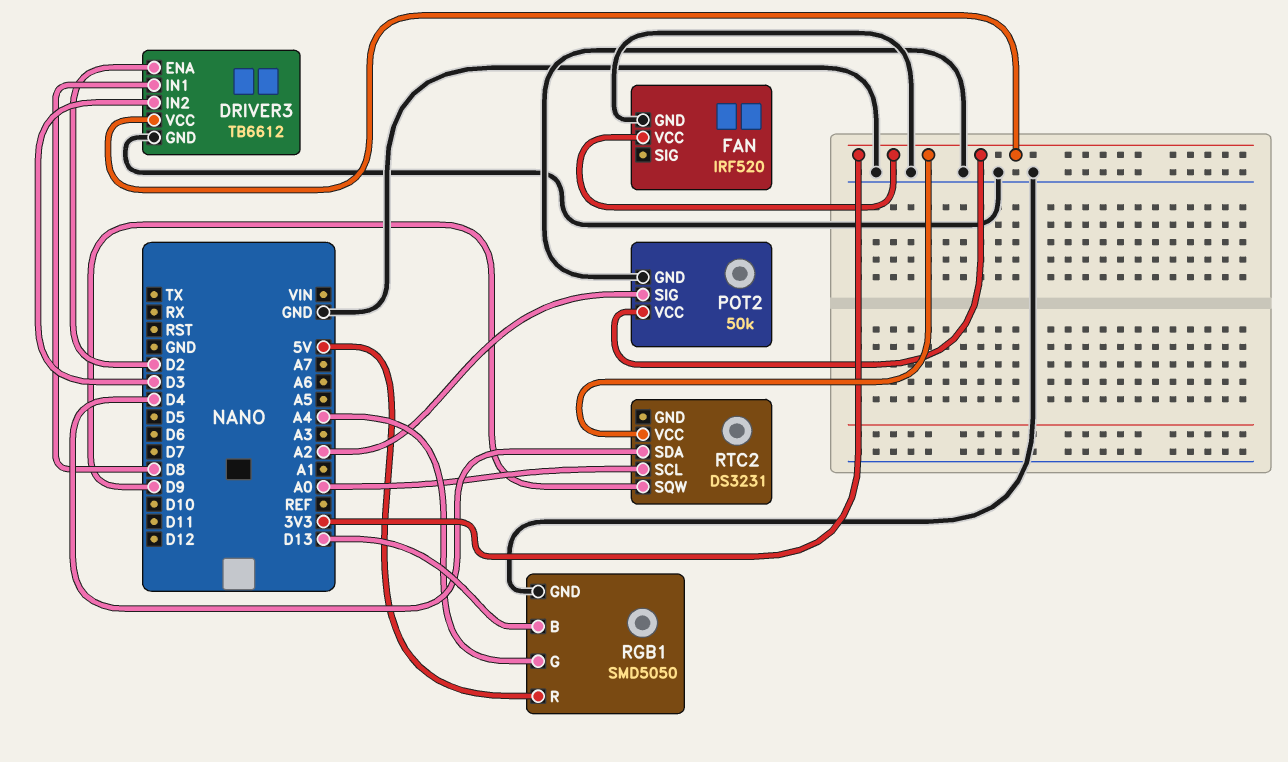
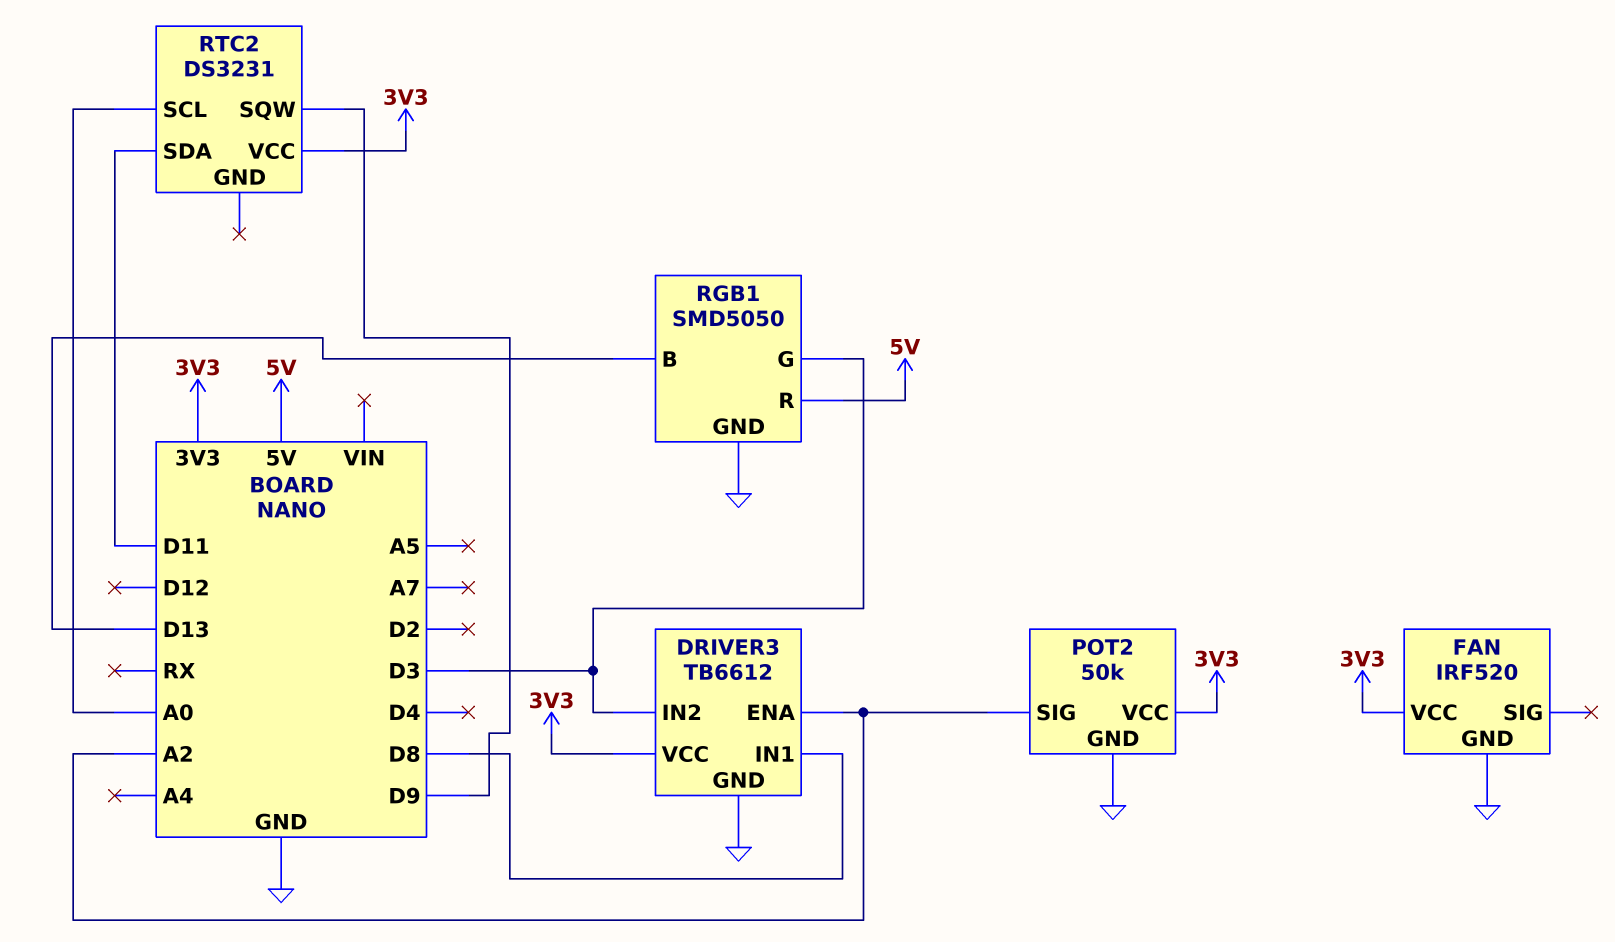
DRIVER3 pin ENA: D2 -> A2
RGB1 pin G: A4 -> D3
RTC2 pin SDA: D4 -> D11

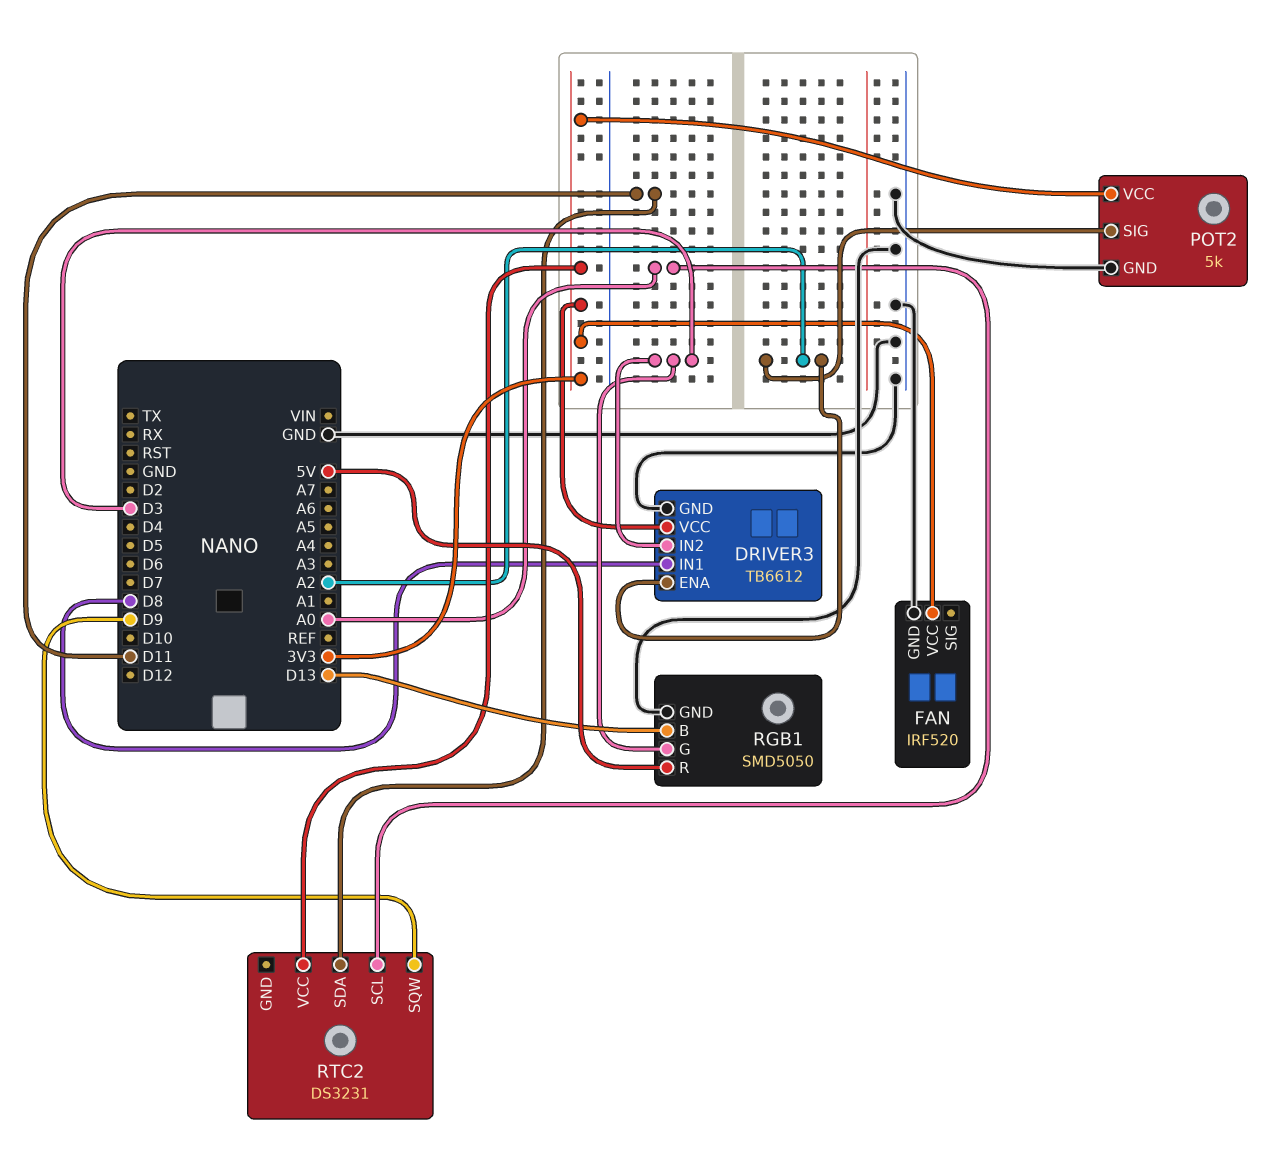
POT2: 50k -> 5k

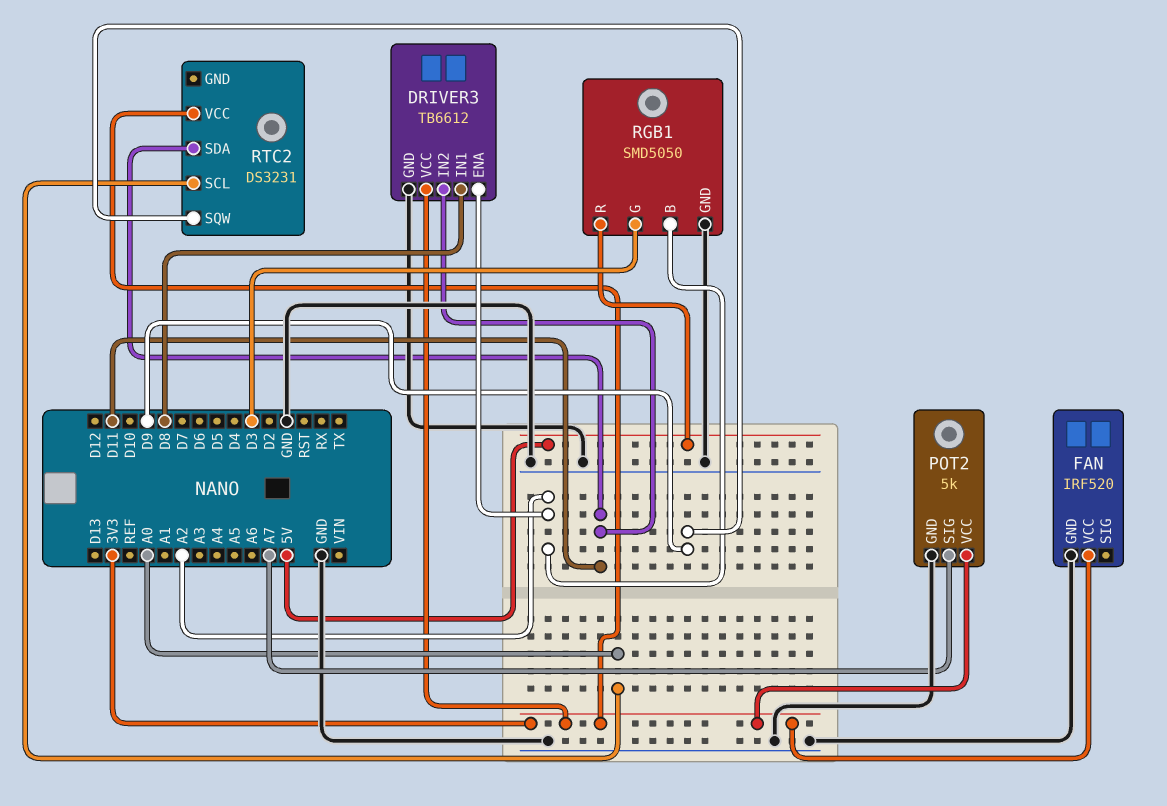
DRIVER3 pin IN2: D3 -> D11
POT2 pin SIG: A2 -> A7
RGB1 pin B: D13 -> A2

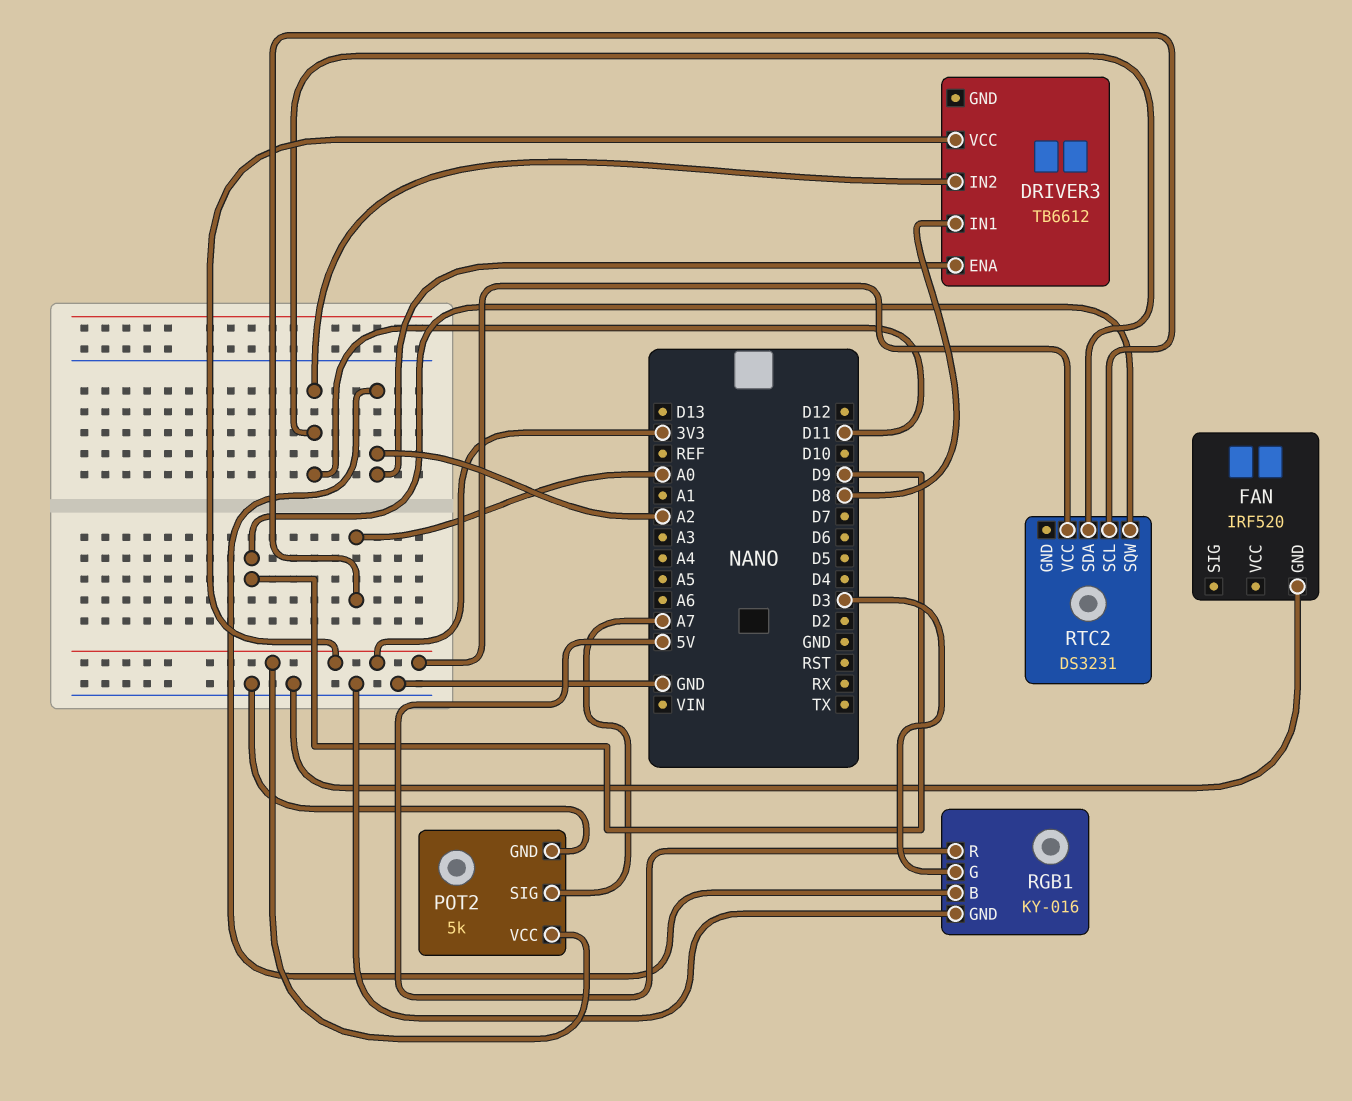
DRIVER3 pin GND: GND -> none
FAN pin VCC: 3V3 -> none
RGB1: SMD5050 -> KY-016

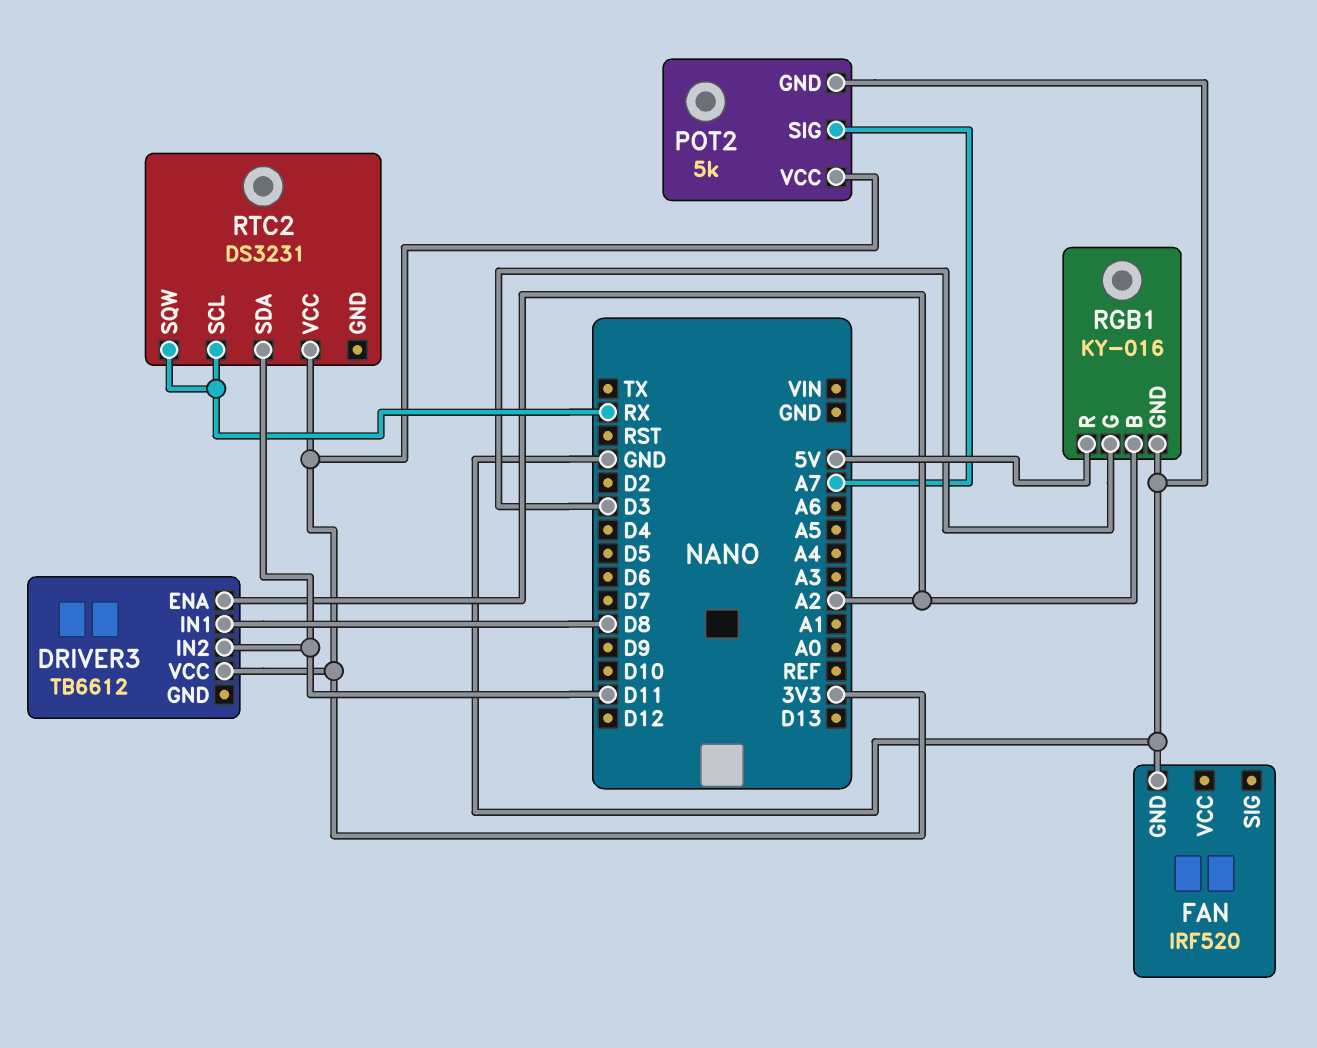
RTC2 pin SCL: A0 -> RX
RTC2 pin SQW: D9 -> RX

